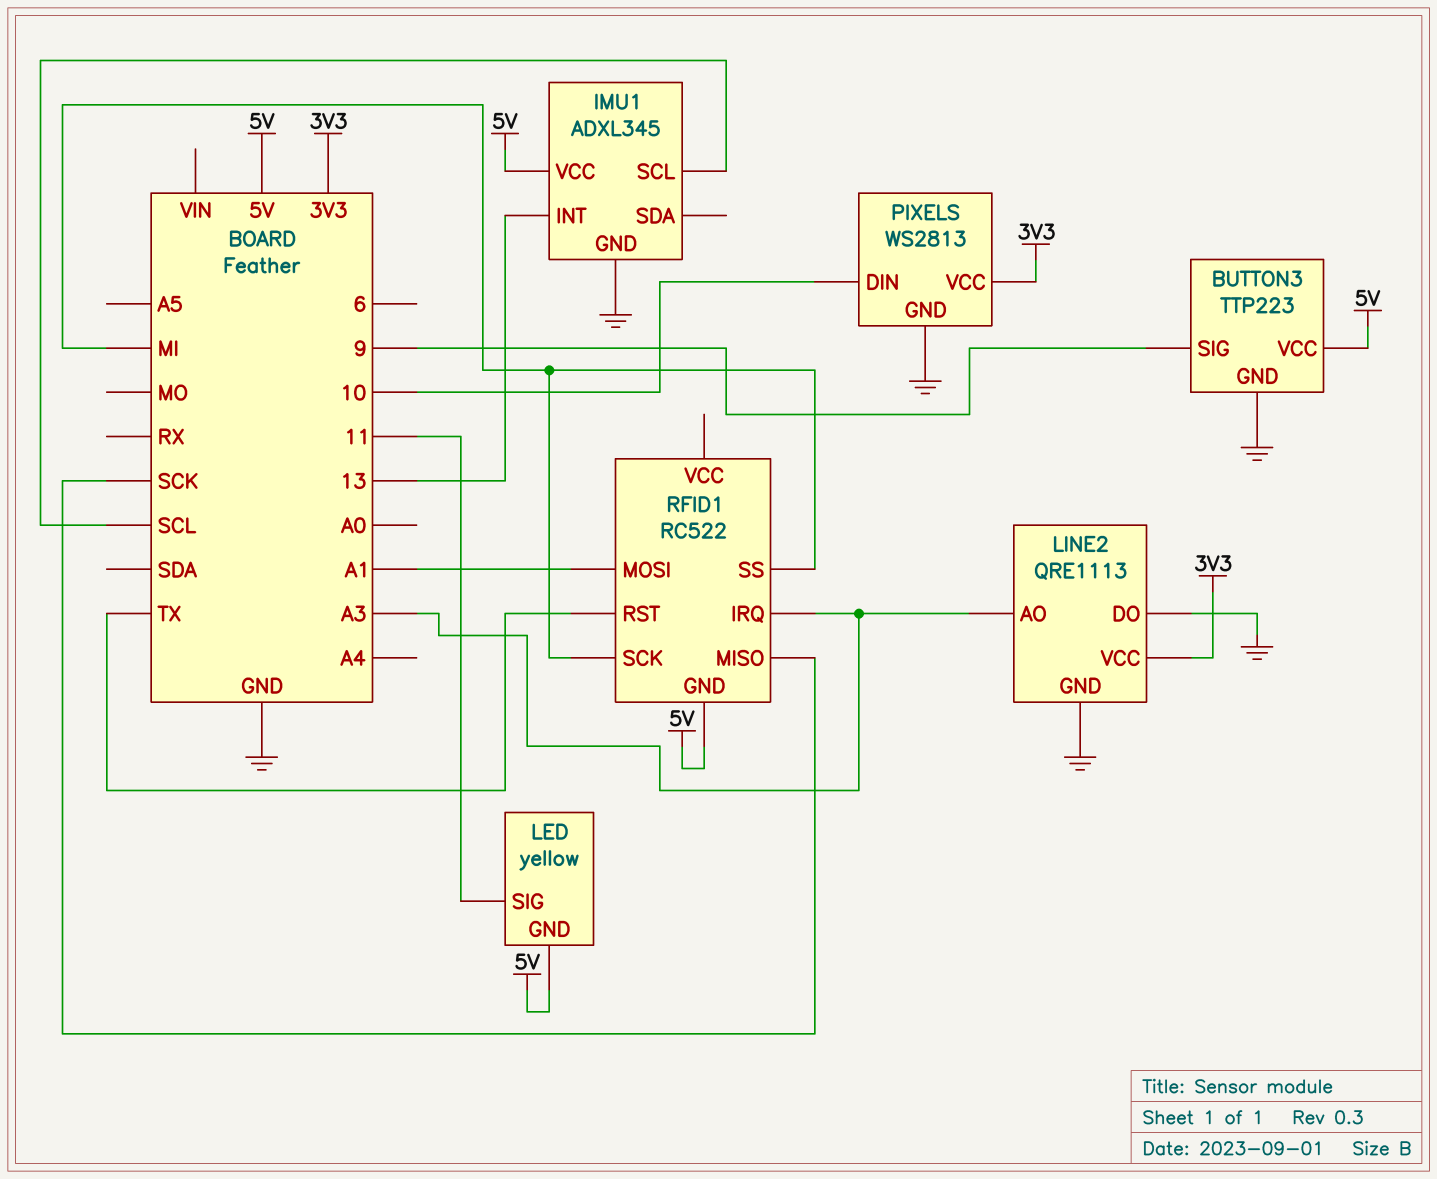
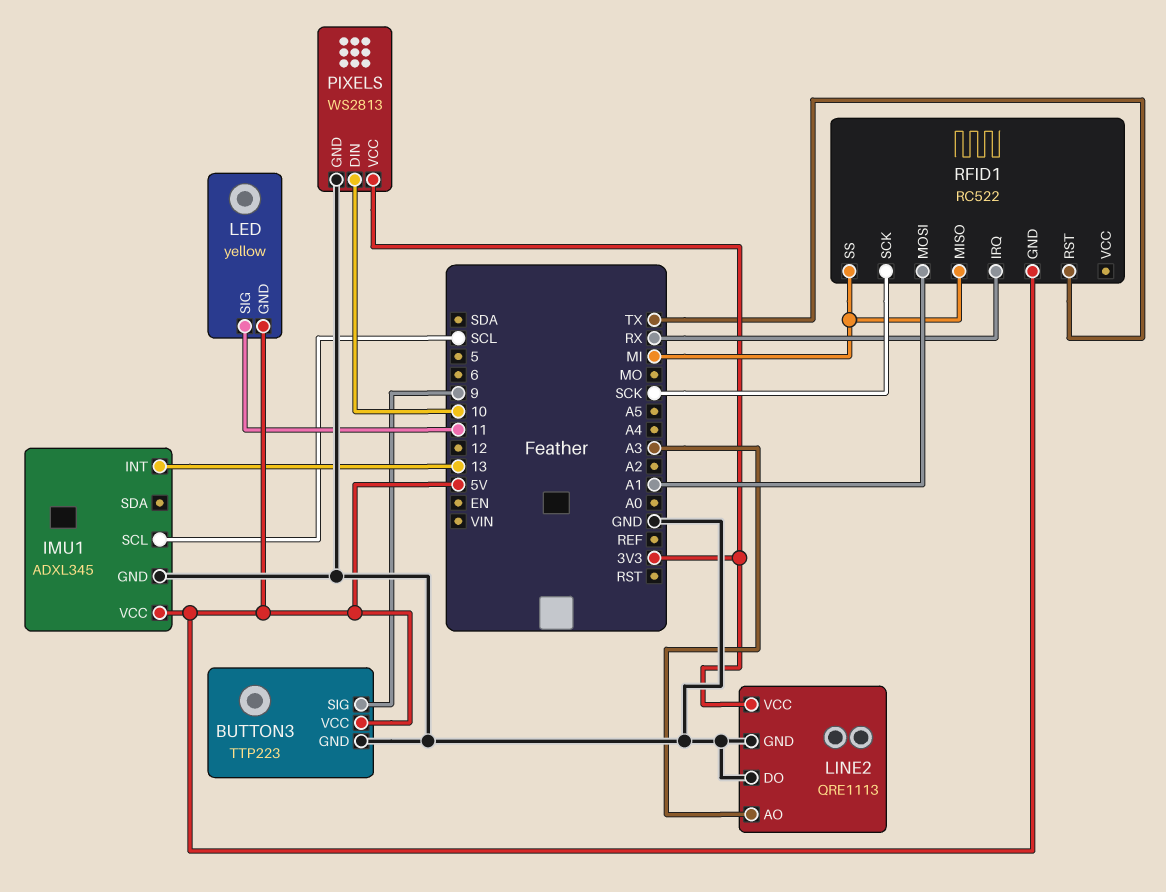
RFID1 pin IRQ: A3 -> RX
RFID1 pin MISO: SCK -> MI
RFID1 pin SCK: MI -> SCK

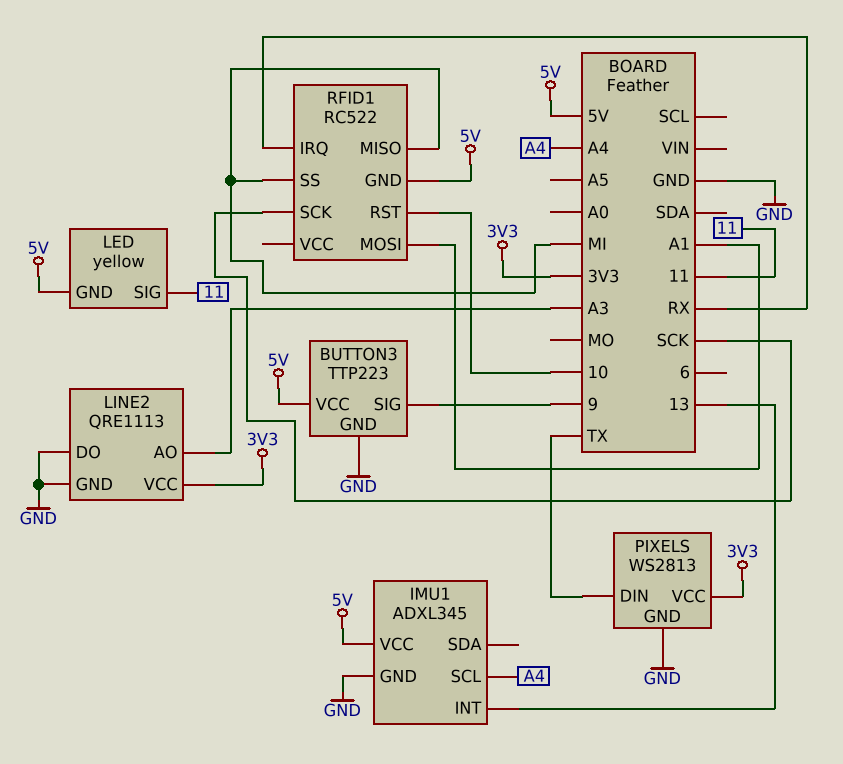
IMU1 pin SCL: SCL -> A4
PIXELS pin DIN: 10 -> TX
RFID1 pin RST: TX -> 10

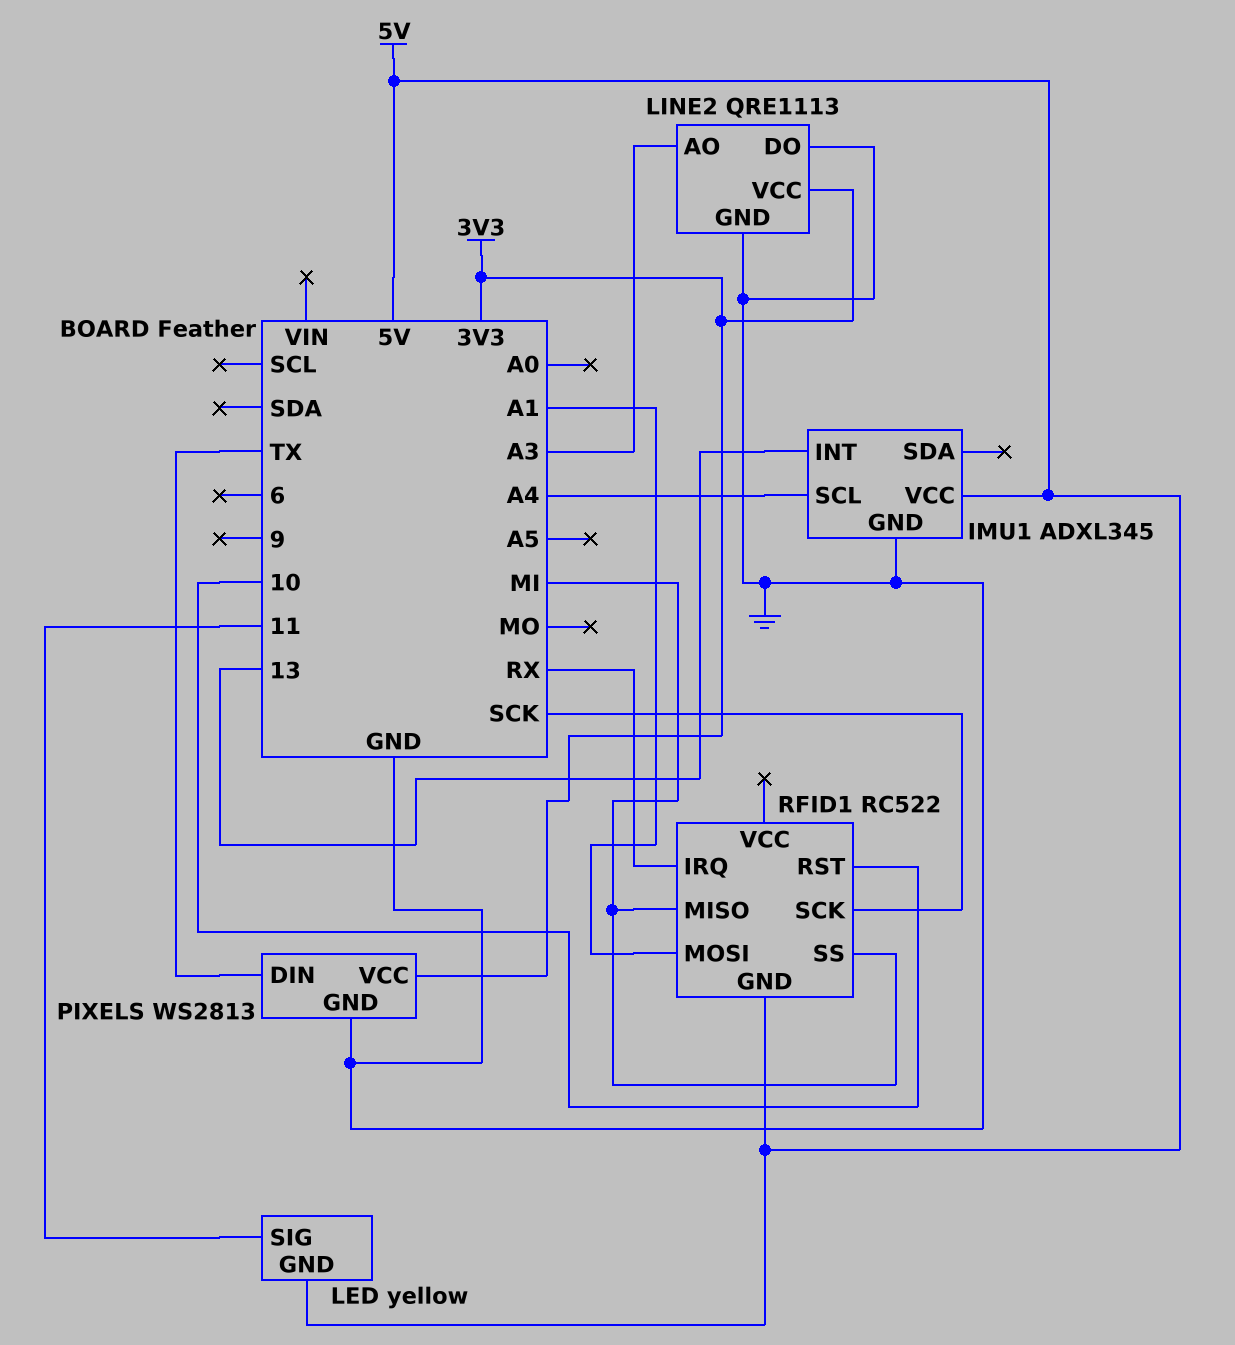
BUTTON3: TTP223 -> none
BUTTON3 pin GND: GND -> none
BUTTON3 pin SIG: 9 -> none
BUTTON3 pin VCC: 5V -> none

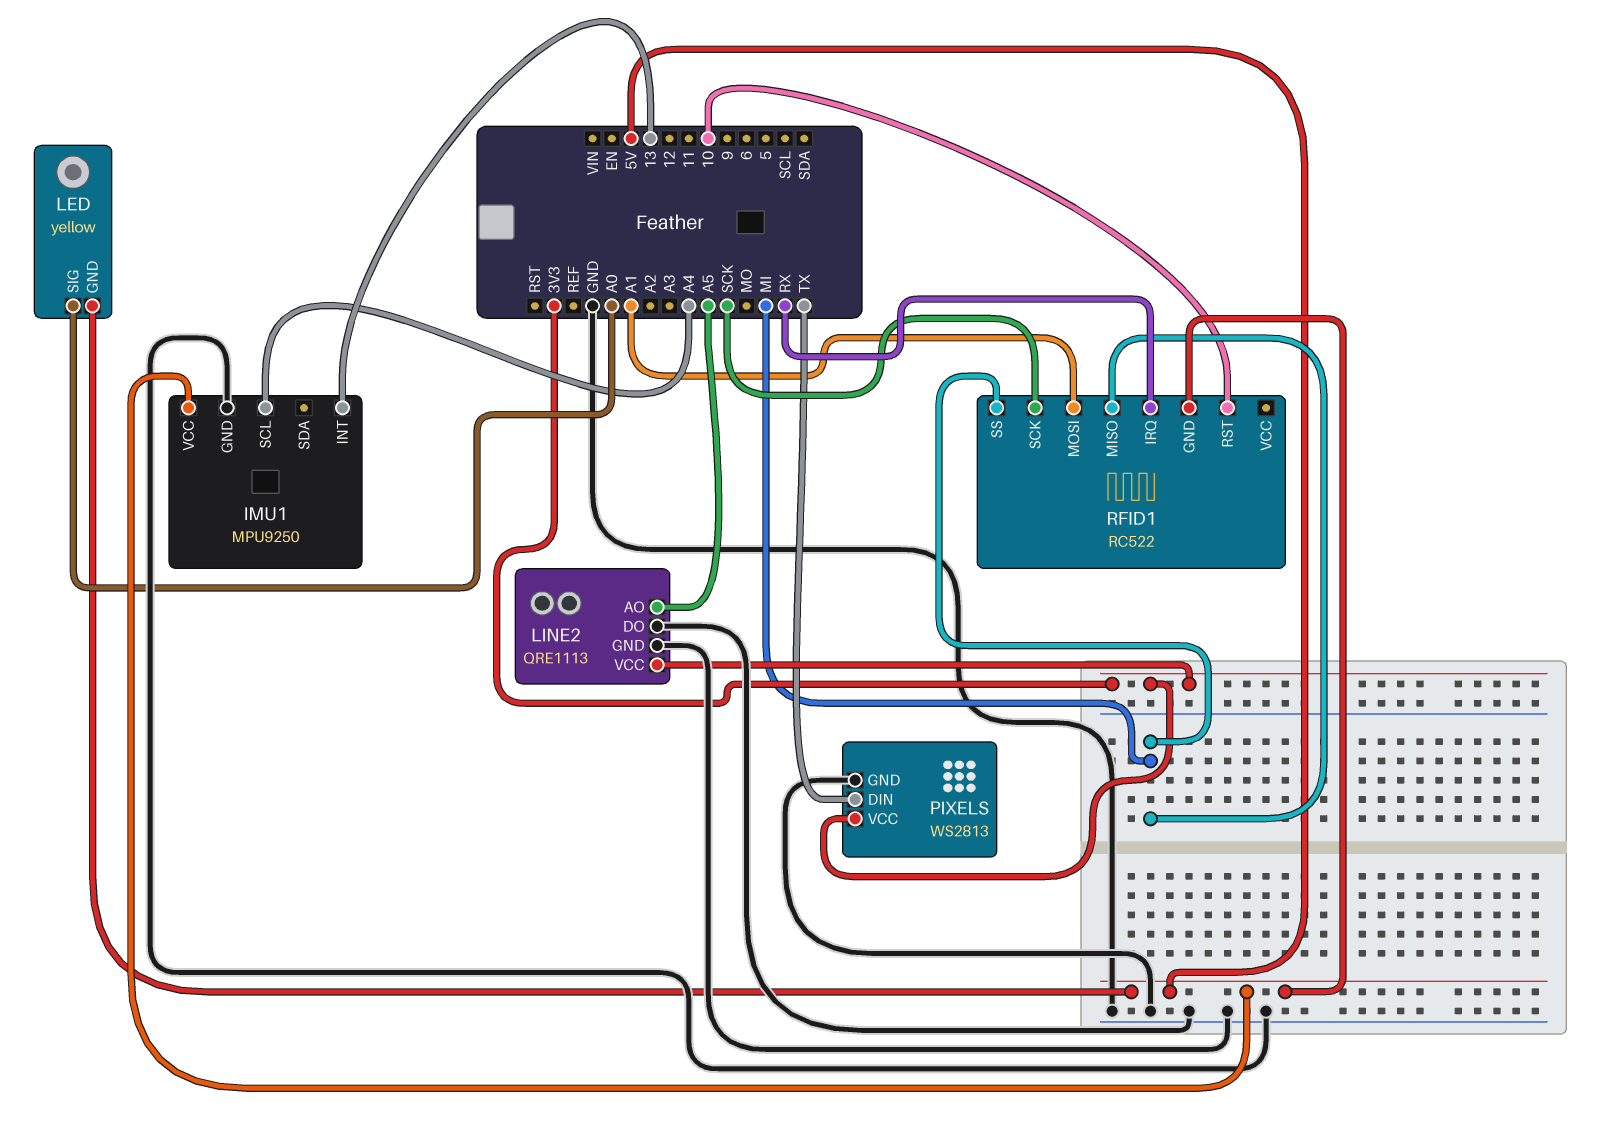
IMU1: ADXL345 -> MPU9250
LED pin SIG: 11 -> A0
LINE2 pin AO: A3 -> A5

